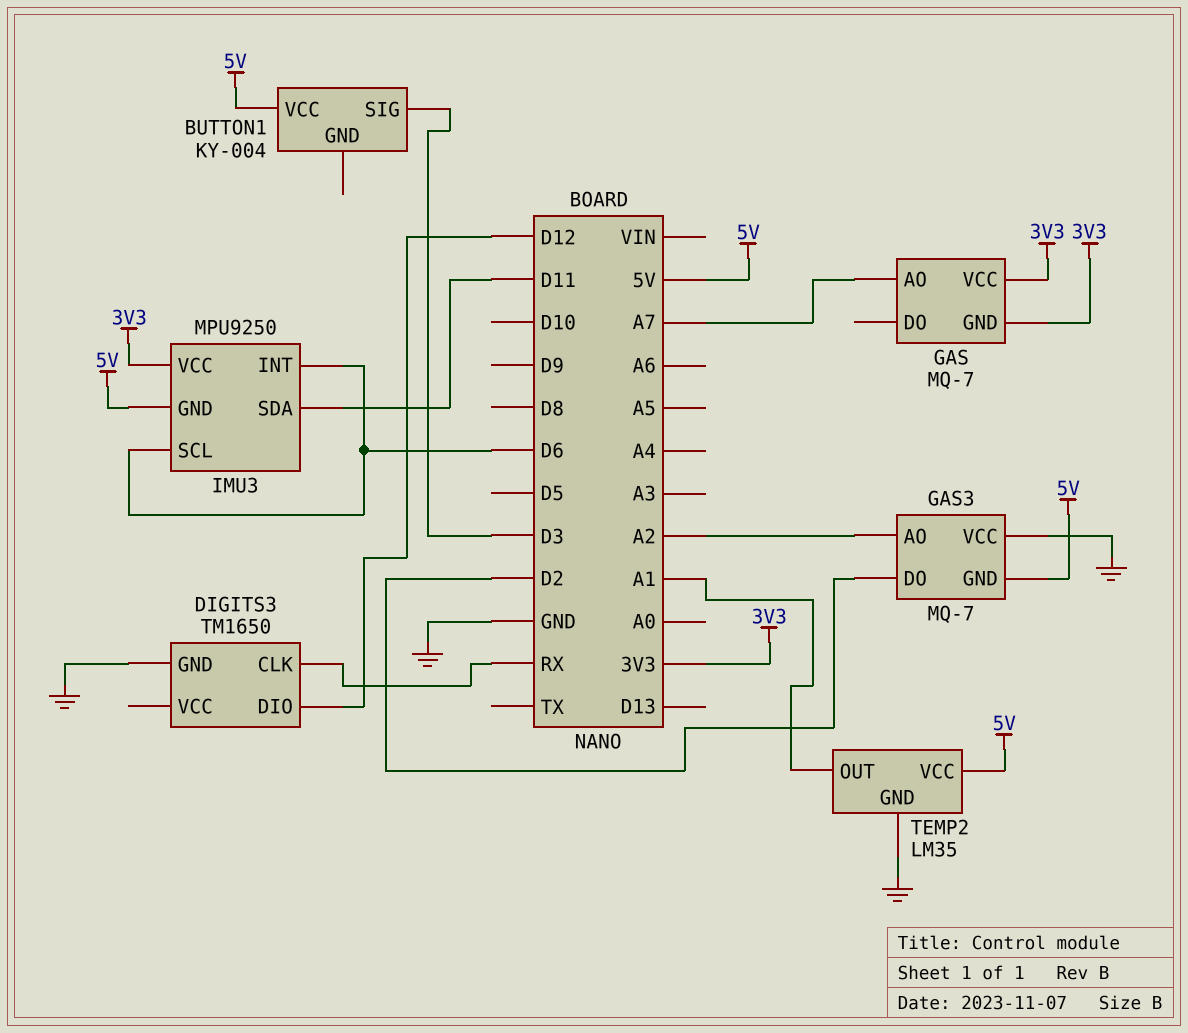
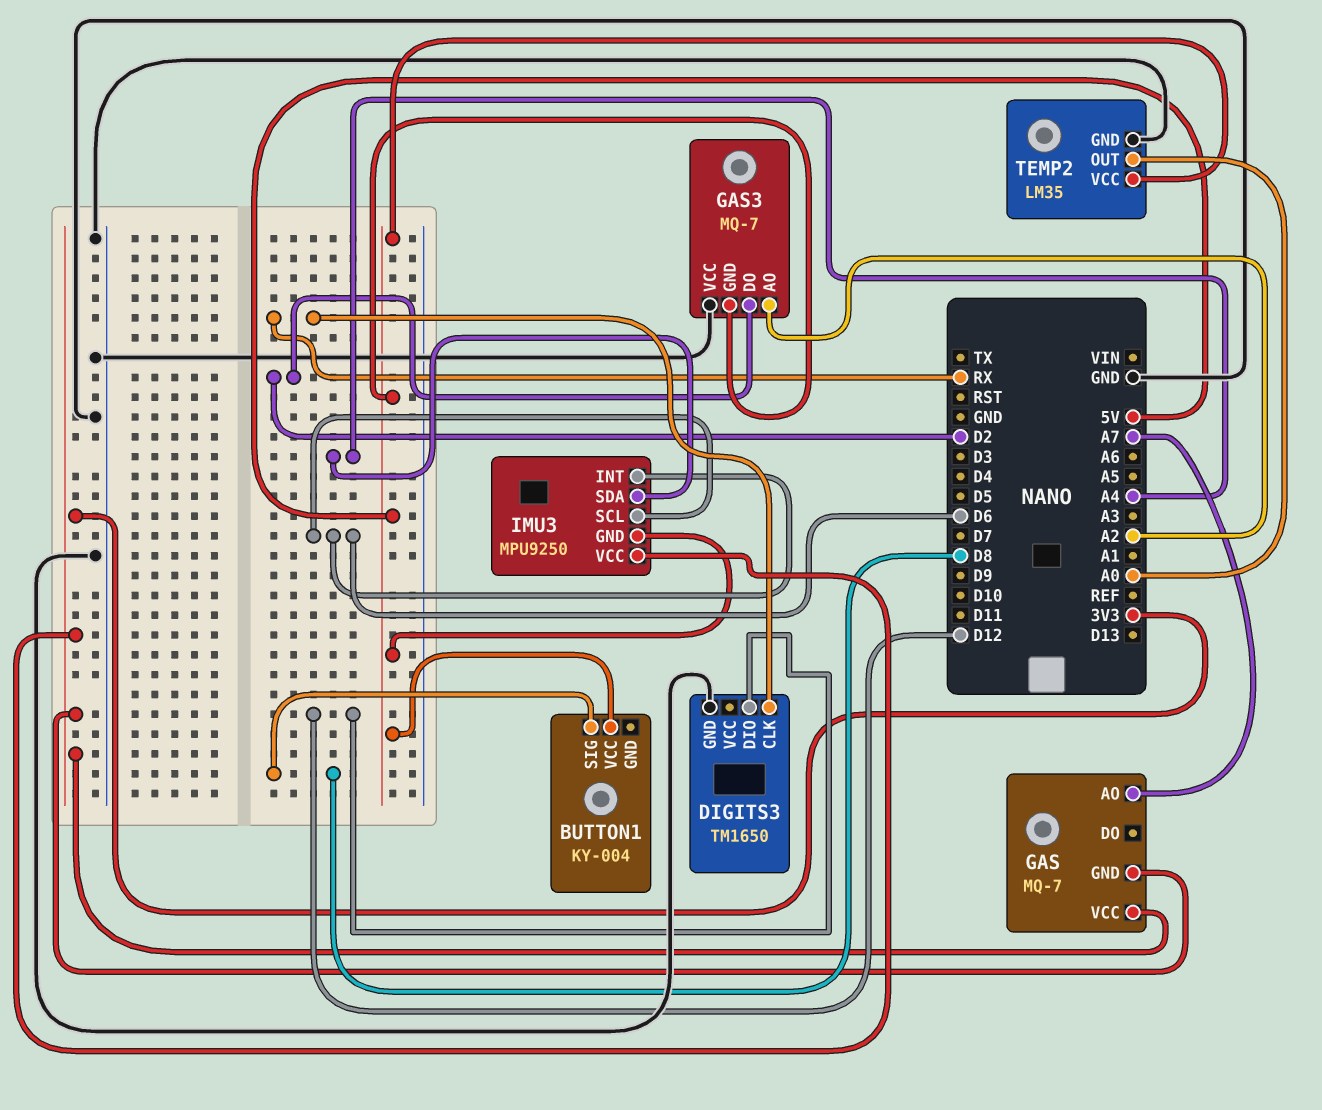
BUTTON1 pin SIG: D3 -> D8
IMU3 pin SDA: D11 -> A4
TEMP2 pin OUT: A1 -> A0

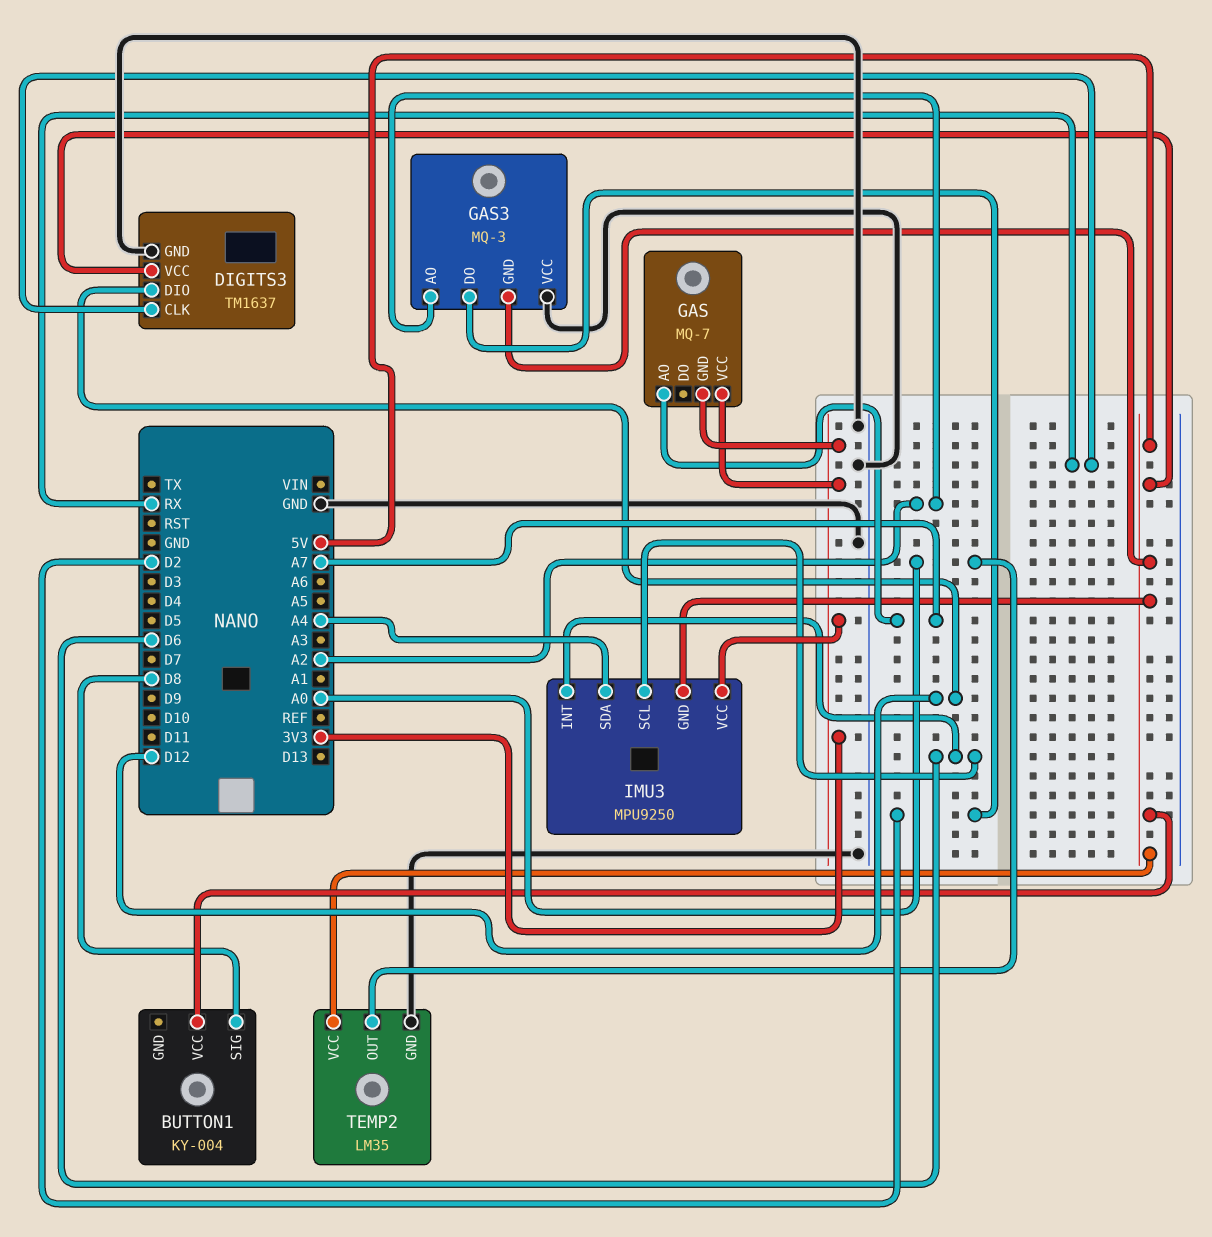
DIGITS3: TM1650 -> TM1637
DIGITS3 pin VCC: none -> 5V
GAS3: MQ-7 -> MQ-3

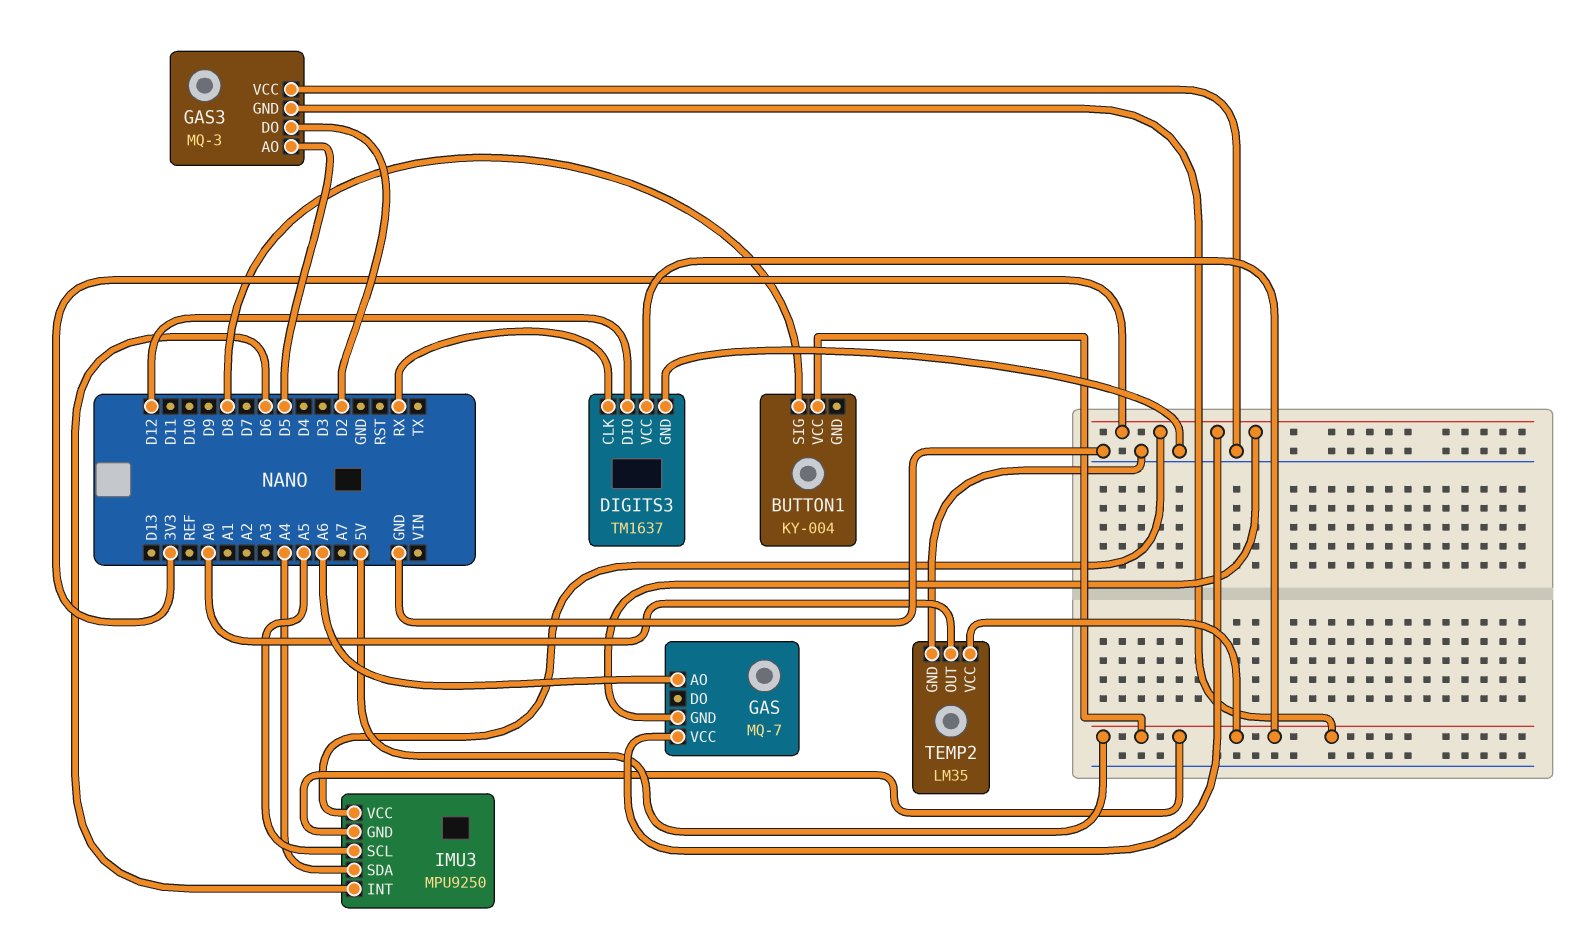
GAS pin AO: A7 -> A6
GAS3 pin AO: A2 -> D5
IMU3 pin SCL: D6 -> A5

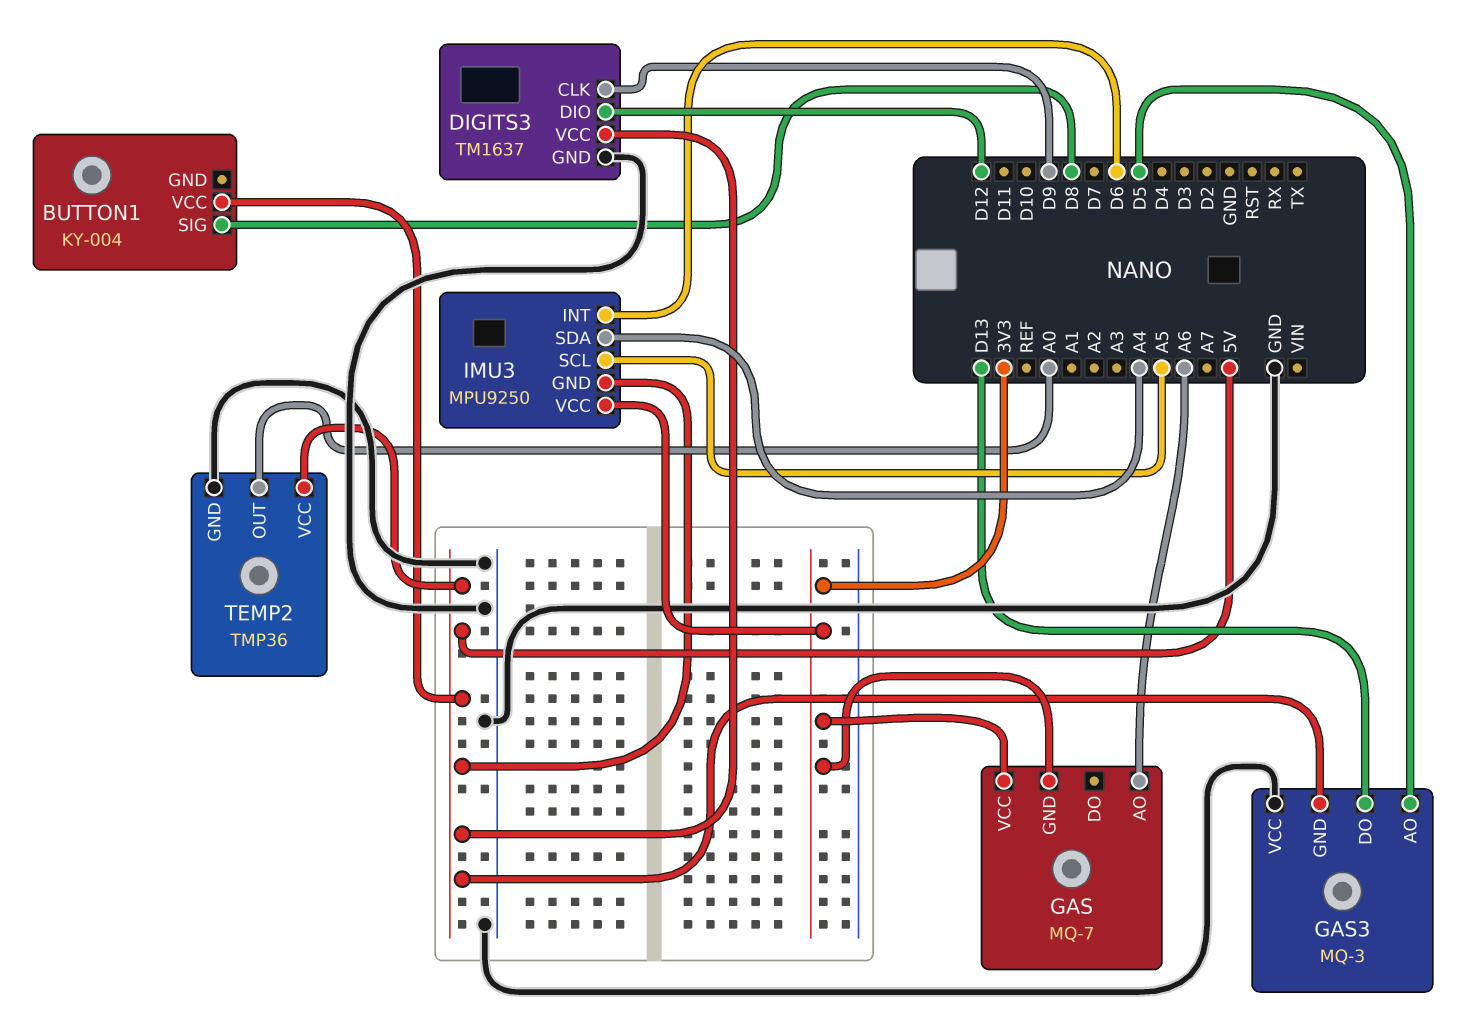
DIGITS3 pin CLK: RX -> D9
GAS3 pin DO: D2 -> D13
TEMP2: LM35 -> TMP36

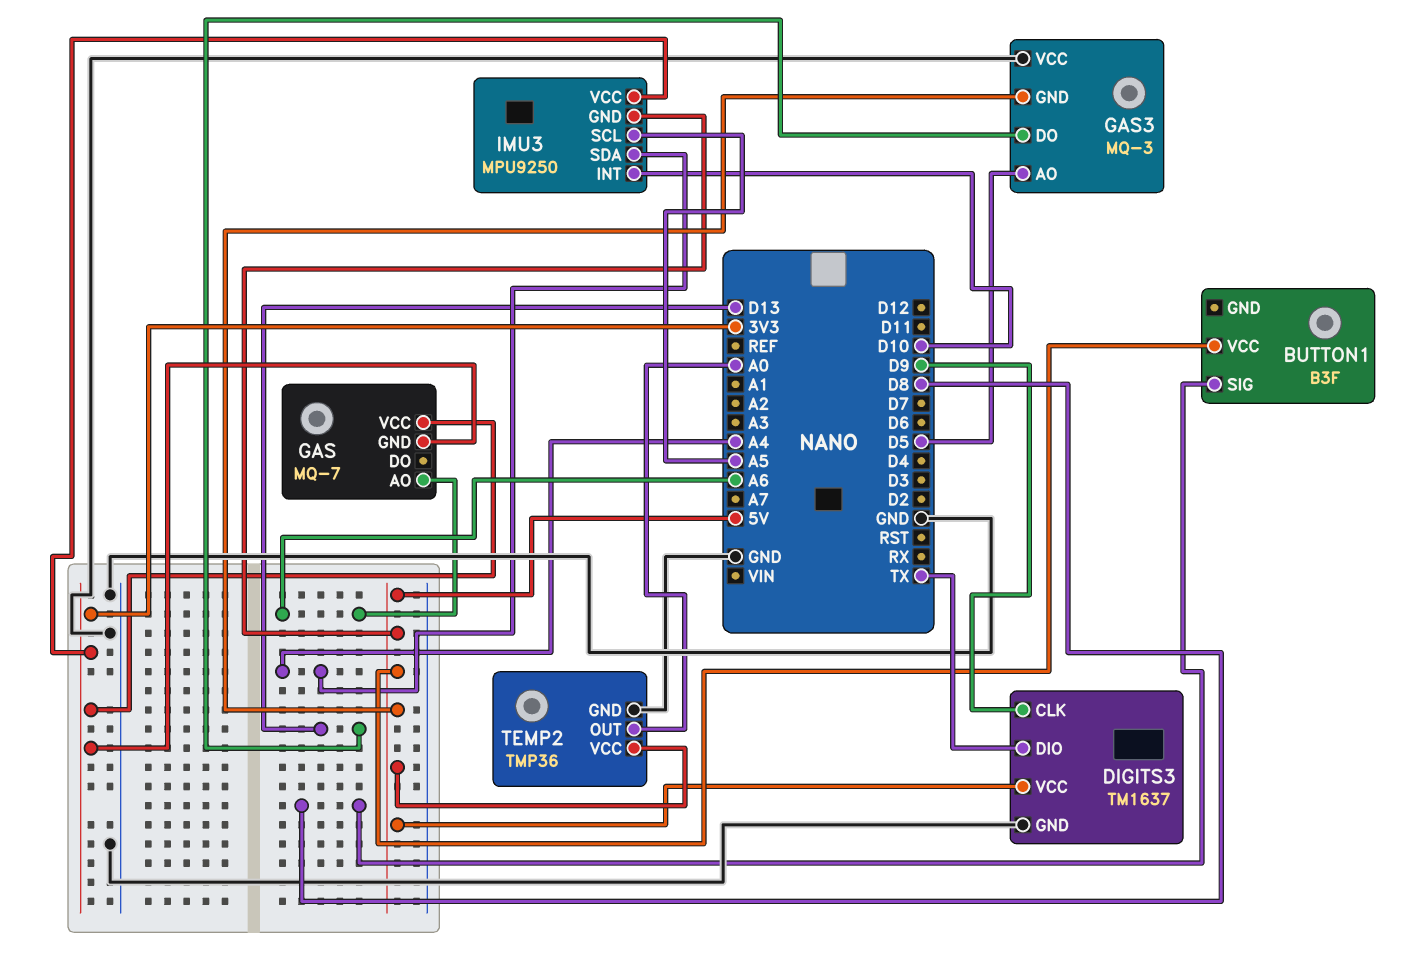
BUTTON1: KY-004 -> B3F
DIGITS3 pin DIO: D12 -> TX
IMU3 pin INT: D6 -> D10

